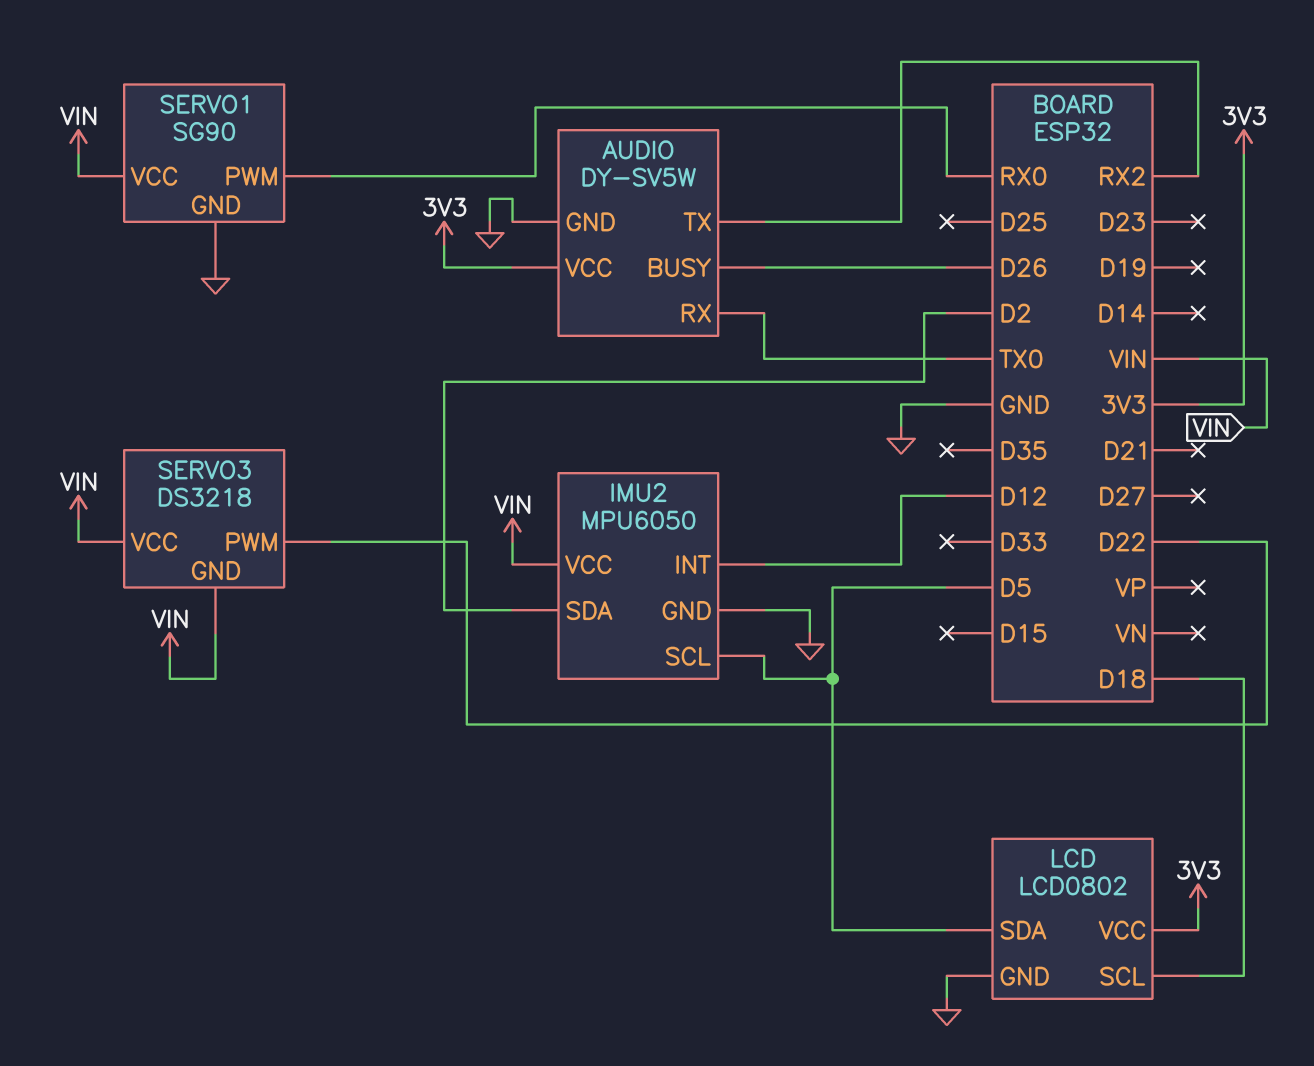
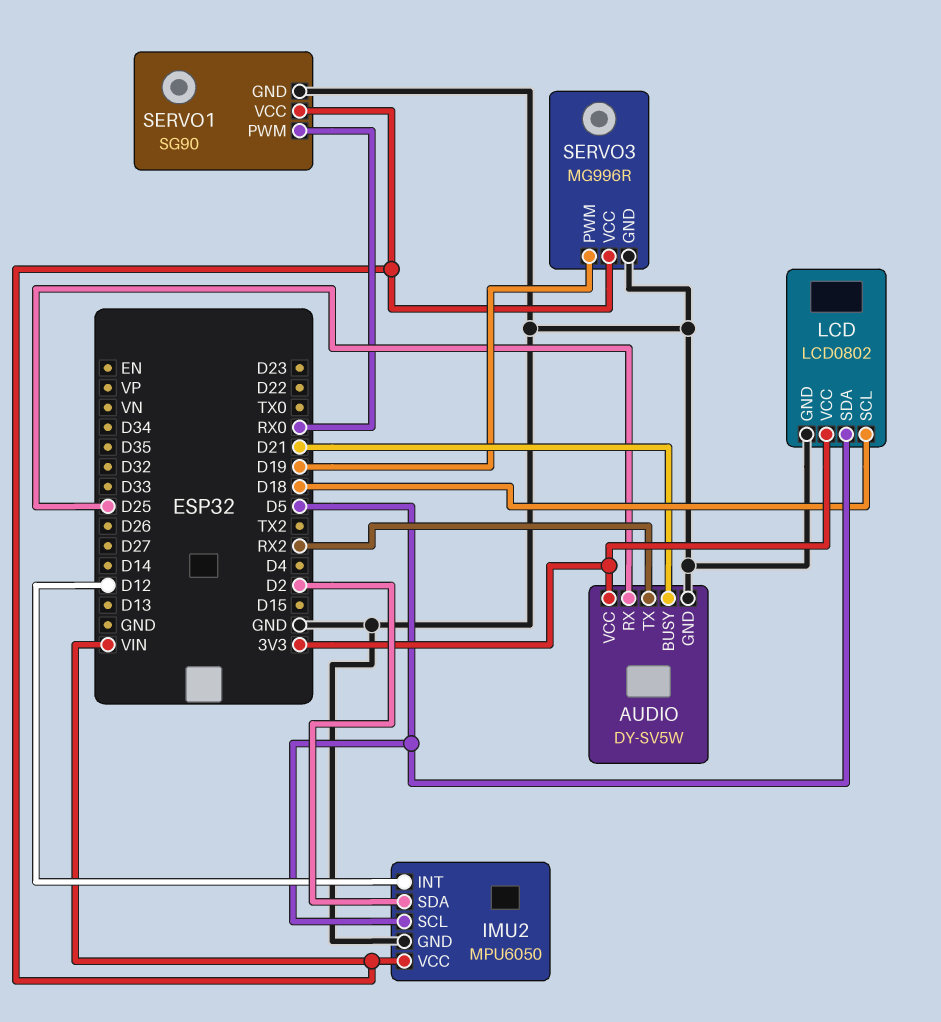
AUDIO pin BUSY: D26 -> D21
AUDIO pin RX: TX0 -> D25
SERVO3: DS3218 -> MG996R
SERVO3 pin GND: VIN -> GND
SERVO3 pin PWM: D22 -> D19

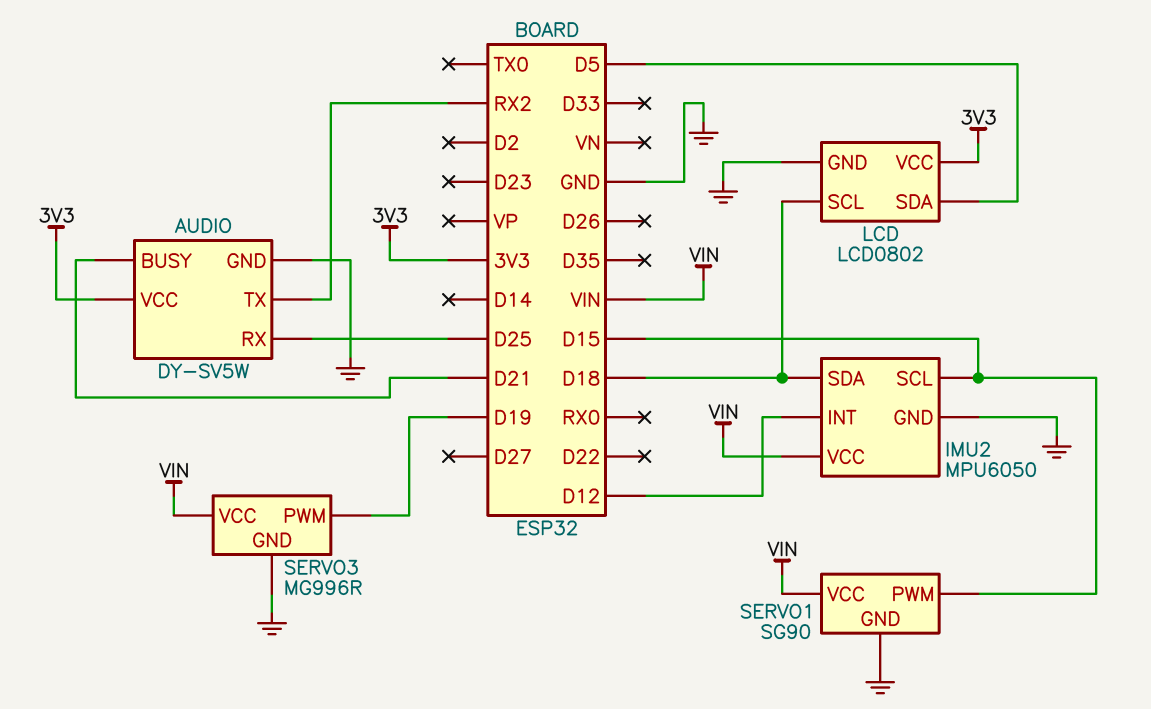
IMU2 pin SCL: D5 -> D15
IMU2 pin SDA: D2 -> D18
SERVO1 pin PWM: RX0 -> D15

